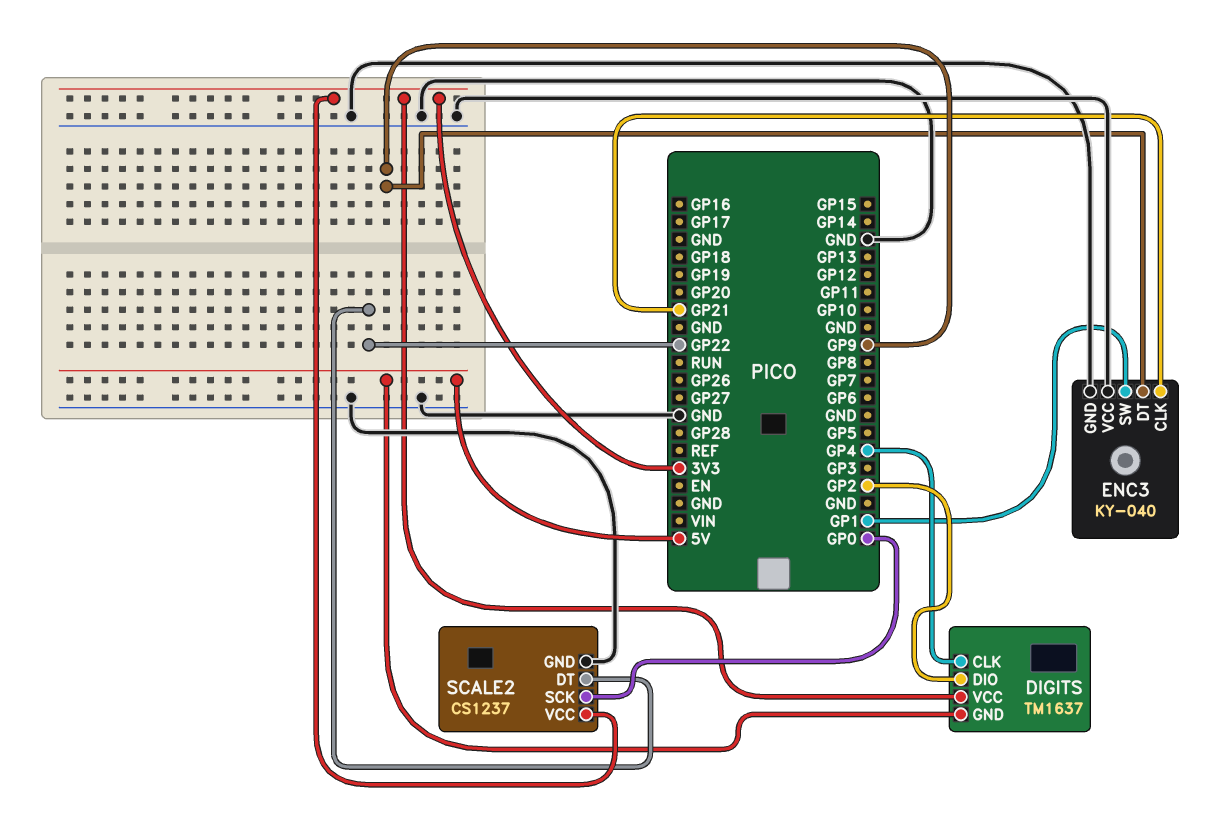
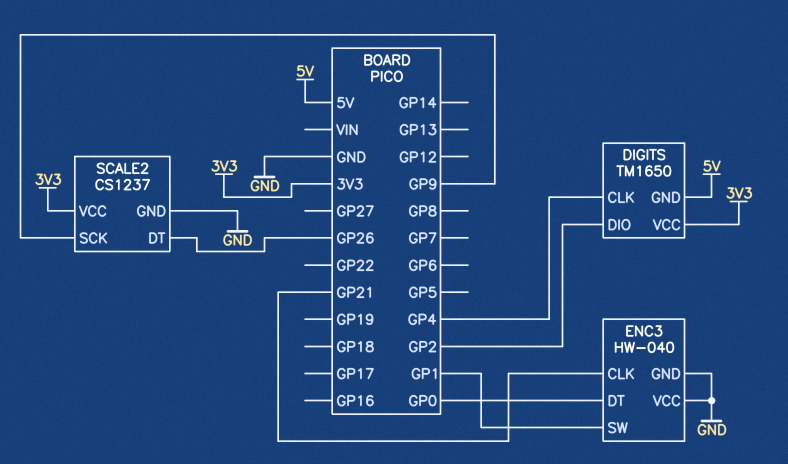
DIGITS: TM1637 -> TM1650
ENC3: KY-040 -> HW-040
ENC3 pin DT: GP9 -> GP0
SCALE2 pin DT: GP22 -> GP26
SCALE2 pin SCK: GP0 -> GP9

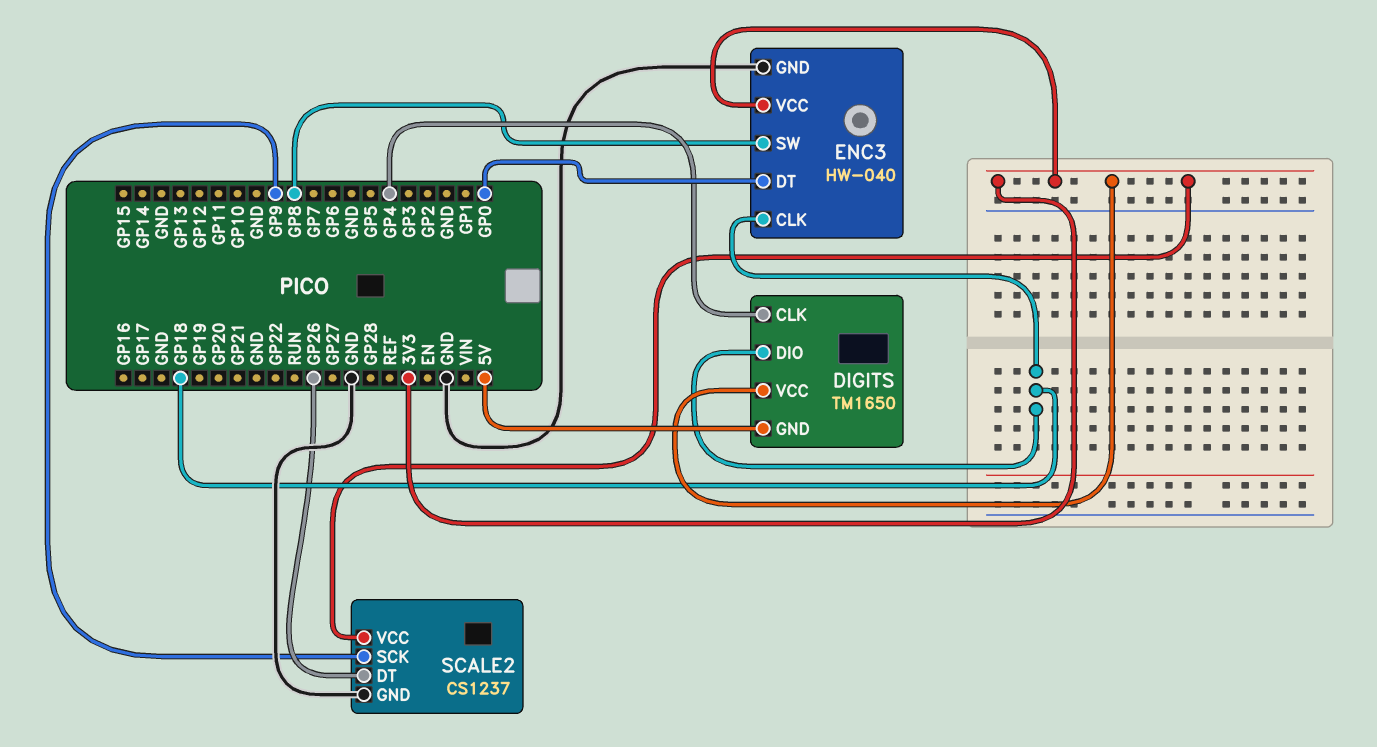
DIGITS pin DIO: GP2 -> GP18
ENC3 pin CLK: GP21 -> GP18
ENC3 pin SW: GP1 -> GP8
ENC3 pin VCC: GND -> 3V3

